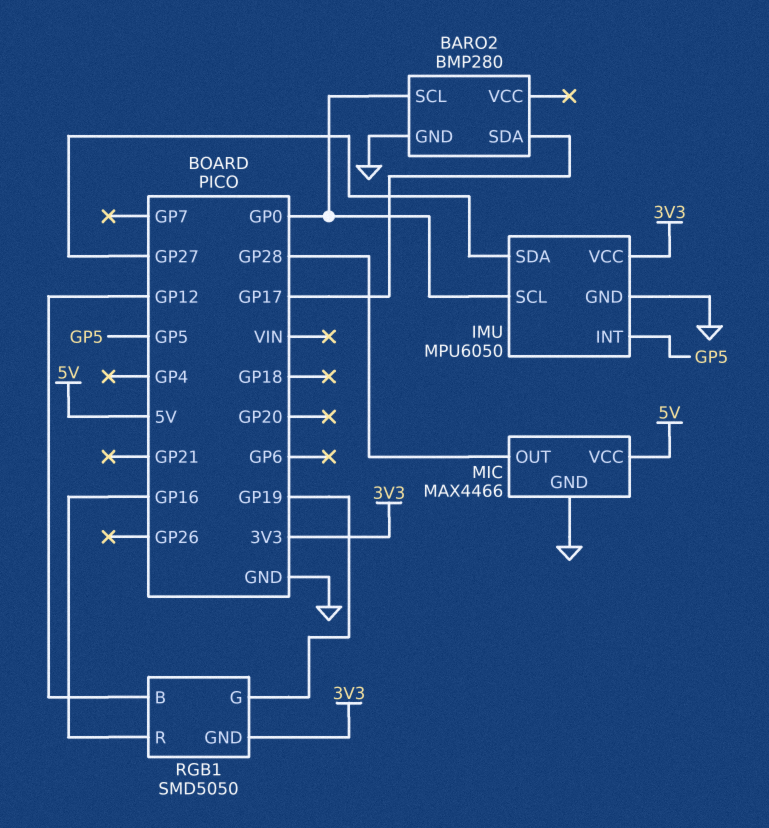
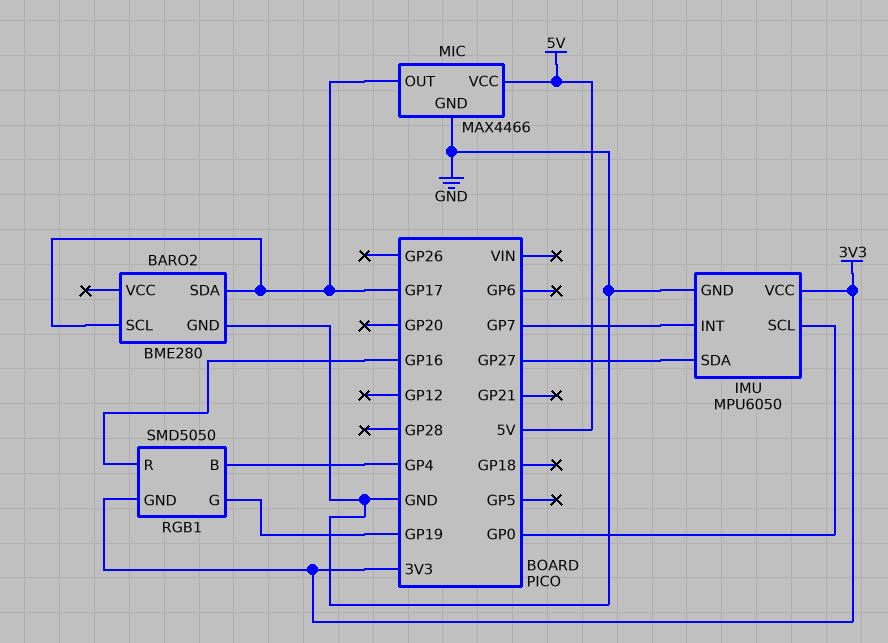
BARO2: BMP280 -> BME280
BARO2 pin SCL: GP0 -> GP17
IMU pin INT: GP5 -> GP7
MIC pin OUT: GP28 -> GP17
RGB1 pin B: GP12 -> GP4

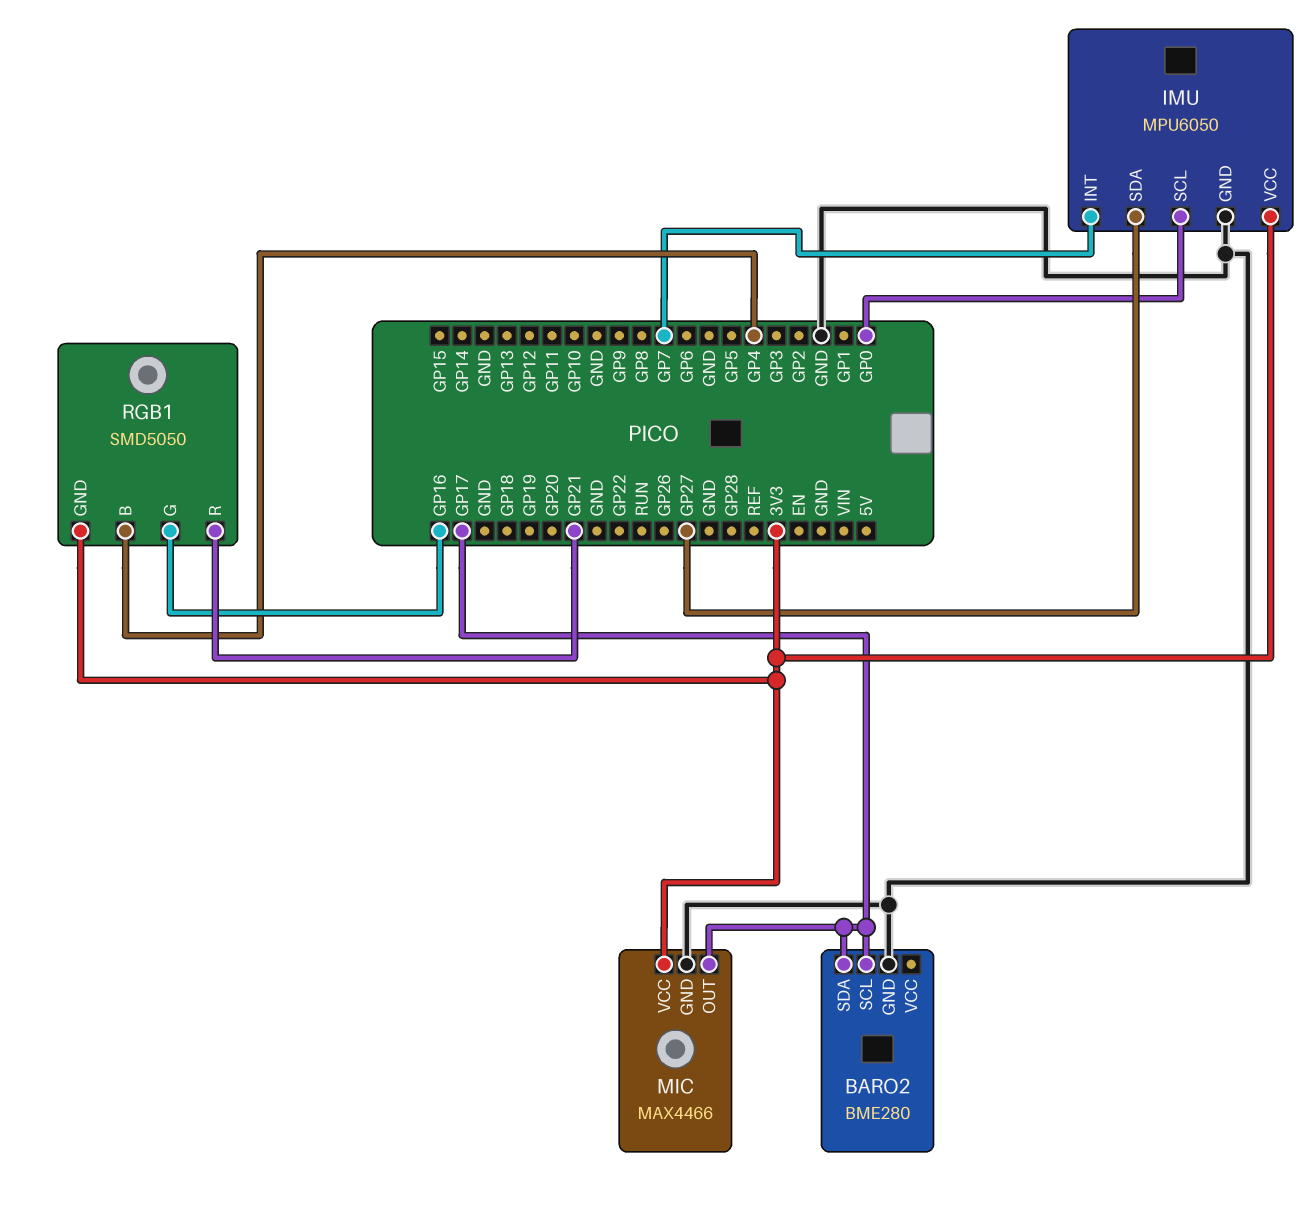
MIC pin VCC: 5V -> 3V3
RGB1 pin G: GP19 -> GP16
RGB1 pin R: GP16 -> GP21

